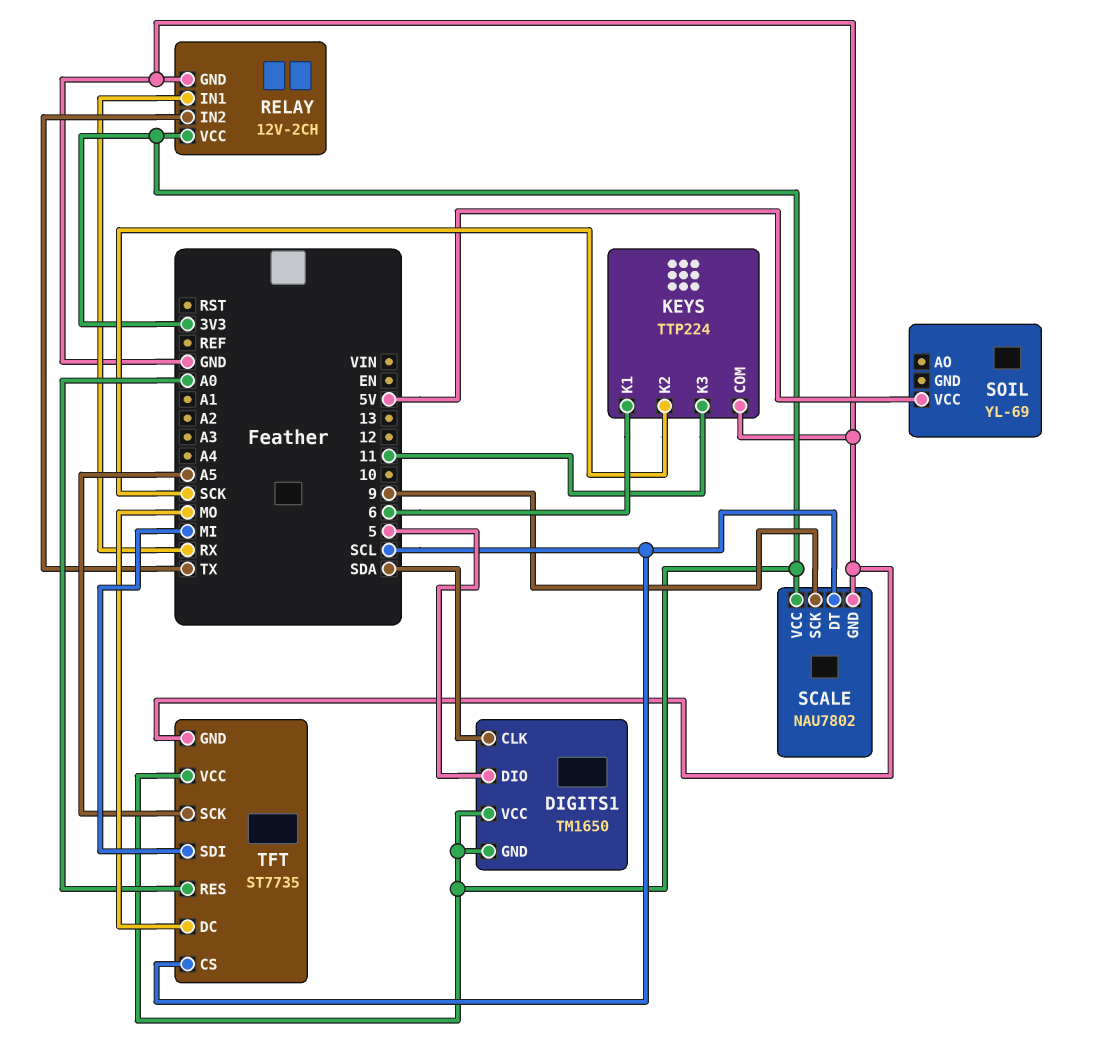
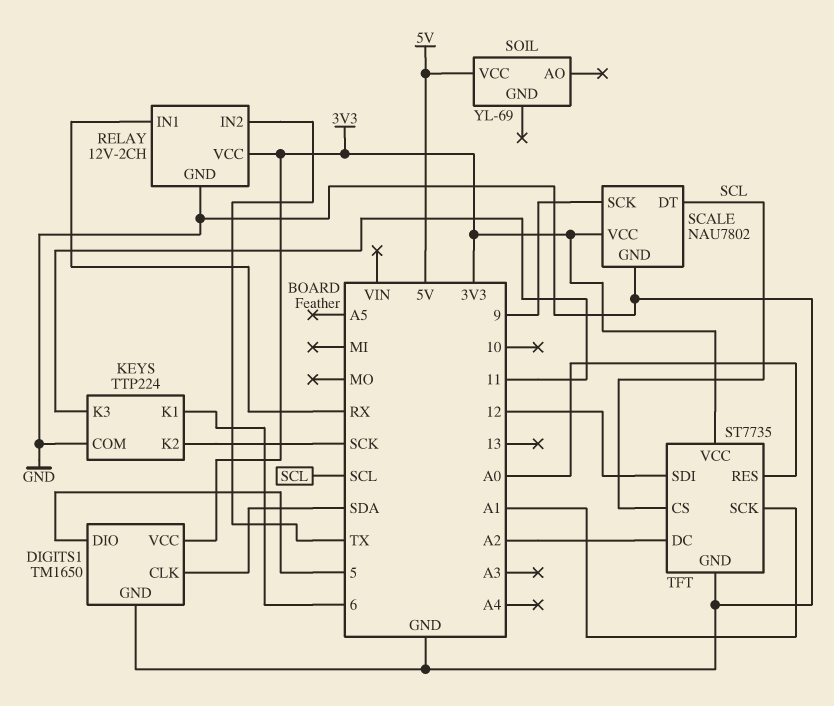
DIGITS1 pin GND: 3V3 -> GND
TFT pin DC: MO -> A2
TFT pin SCK: A5 -> A1
TFT pin SDI: MI -> 12

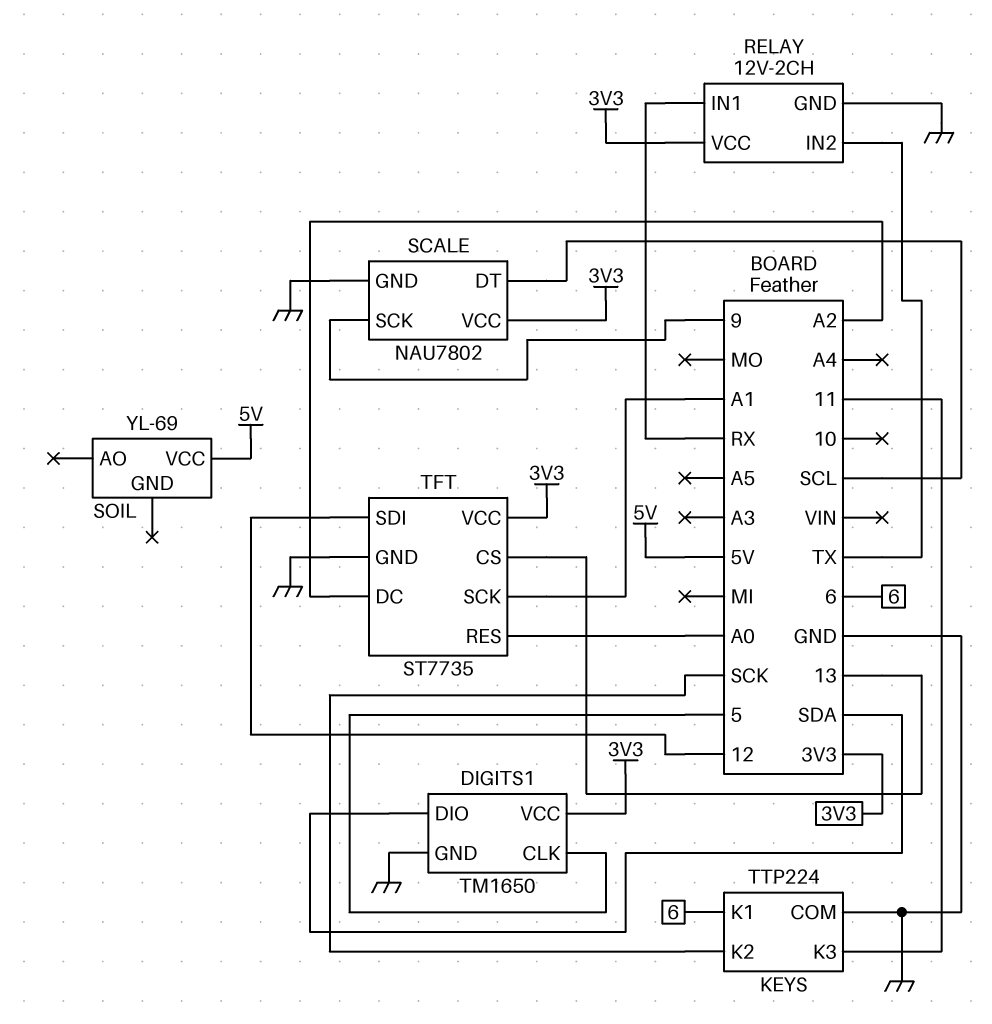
DIGITS1 pin CLK: SDA -> 5
DIGITS1 pin DIO: 5 -> SDA
TFT pin CS: SCL -> 13

